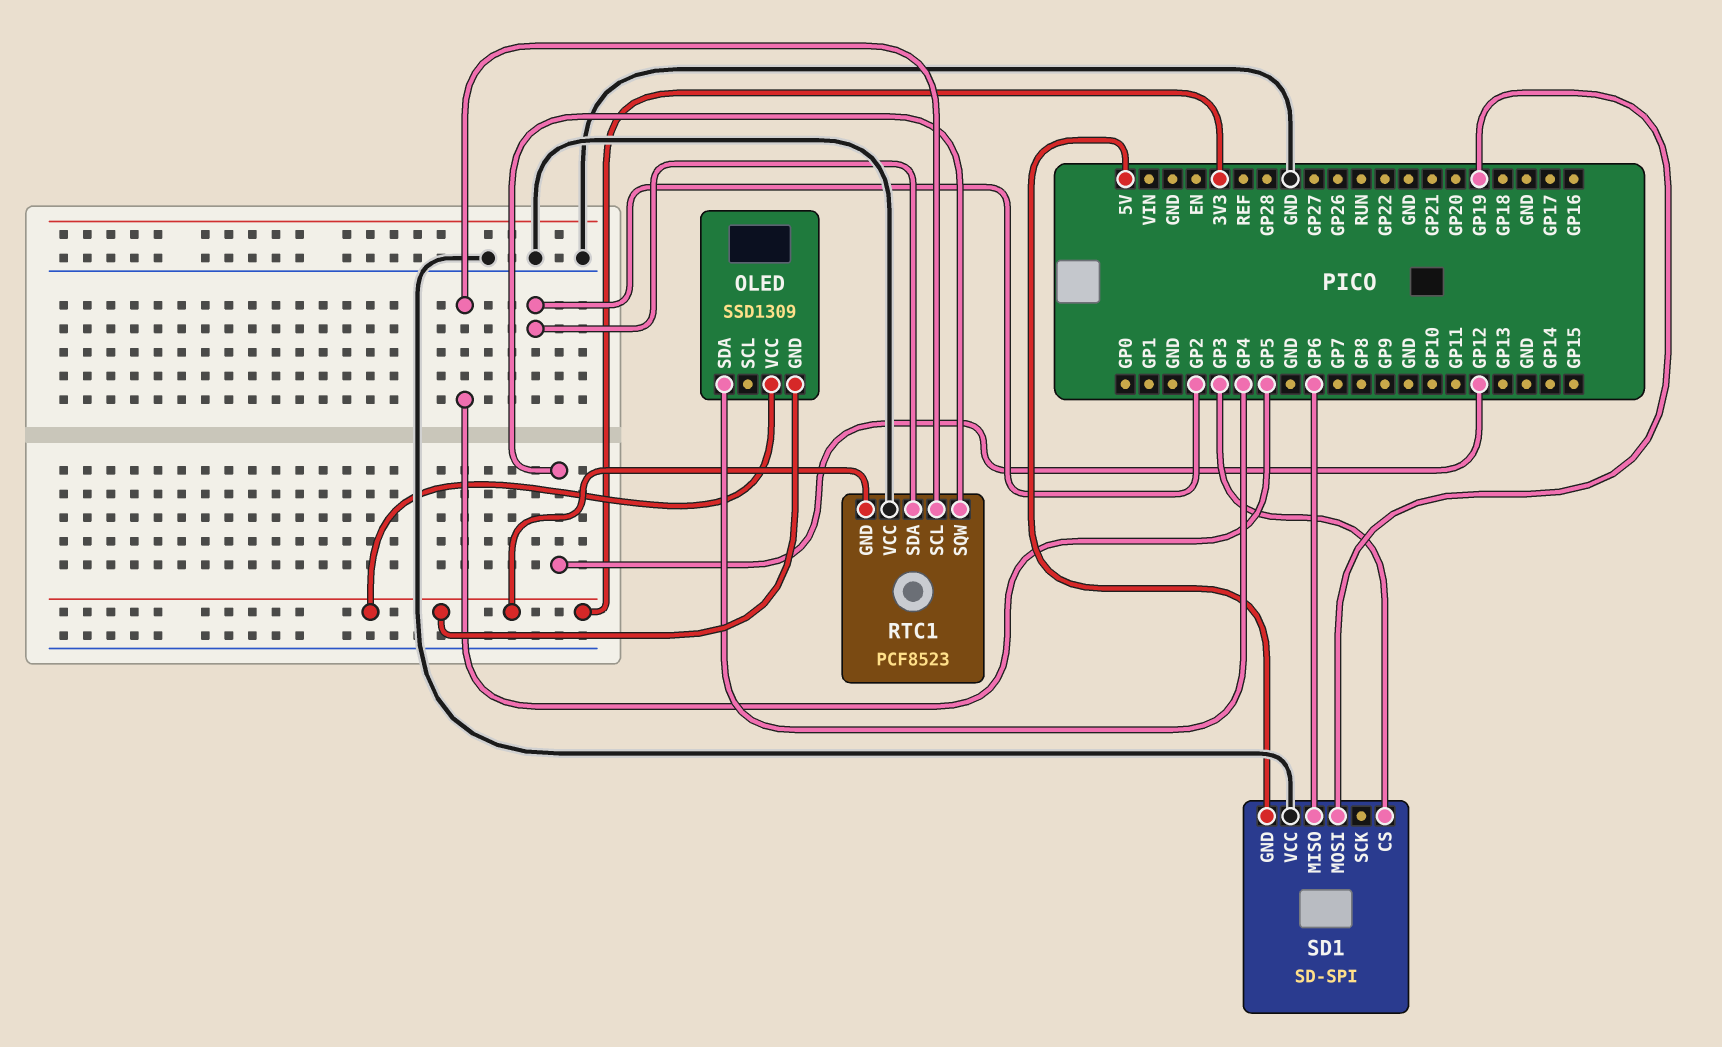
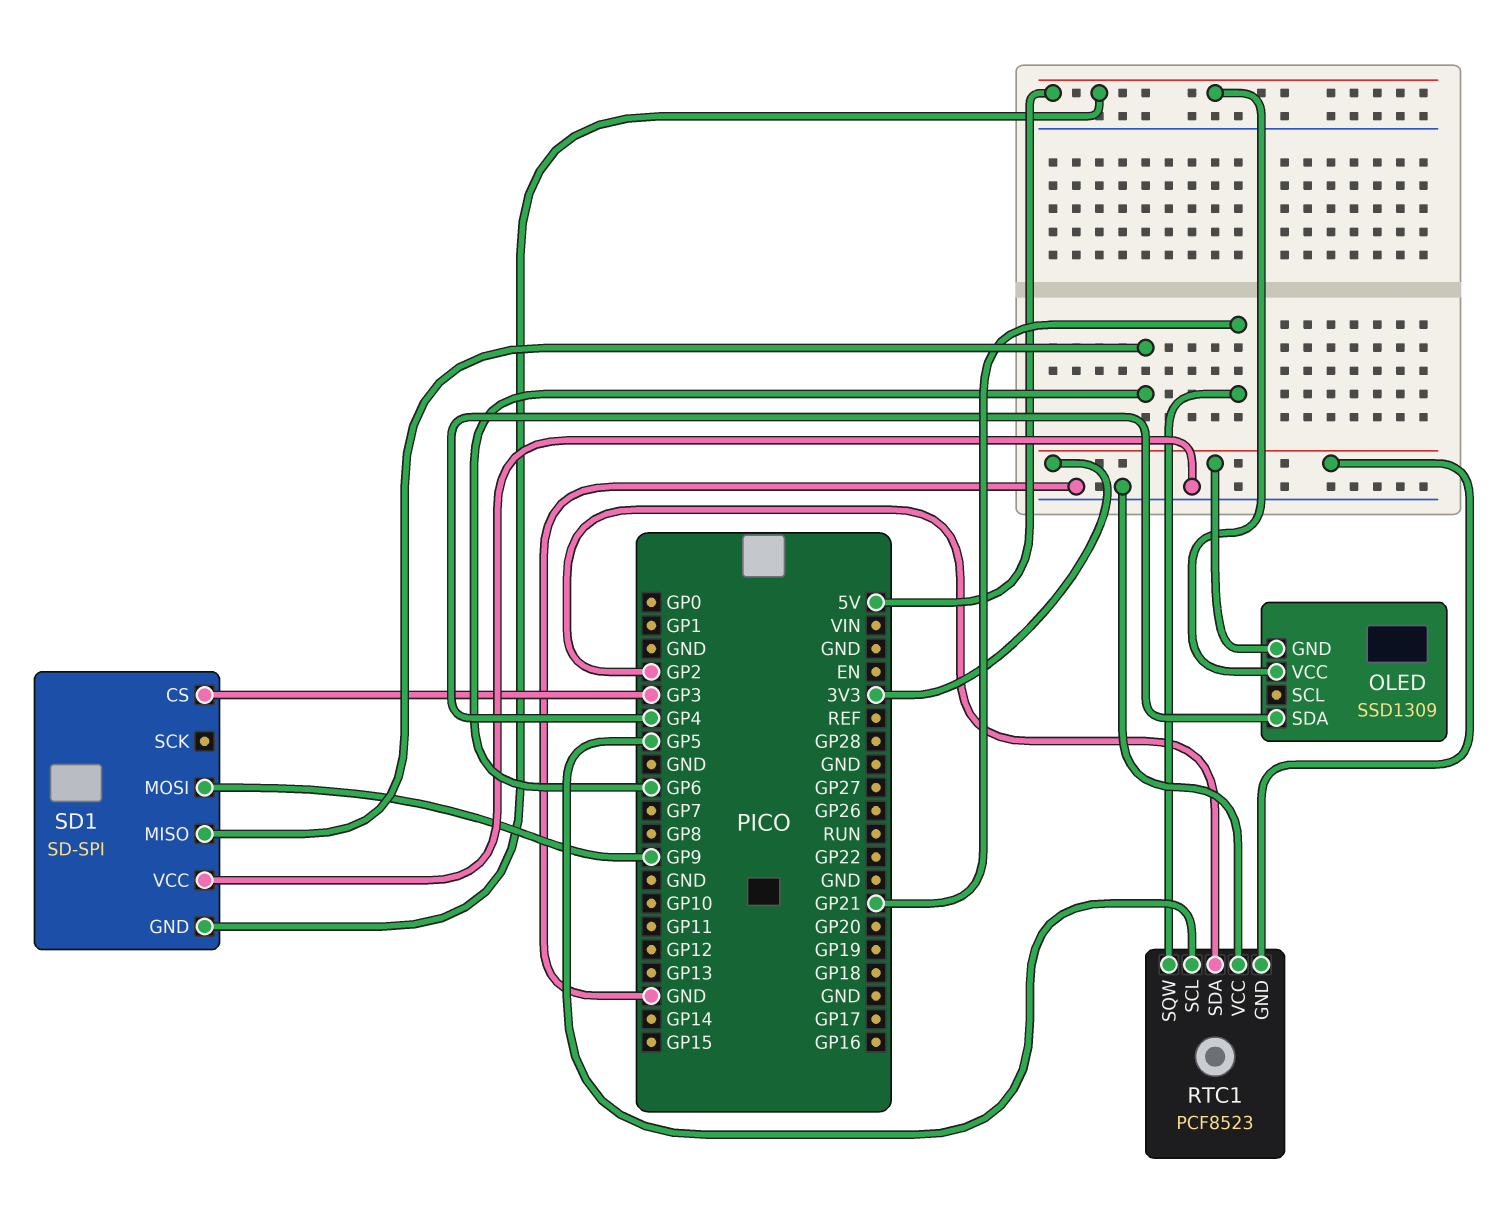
OLED pin VCC: 3V3 -> 5V
RTC1 pin SQW: GP12 -> GP21
SD1 pin MOSI: GP19 -> GP9

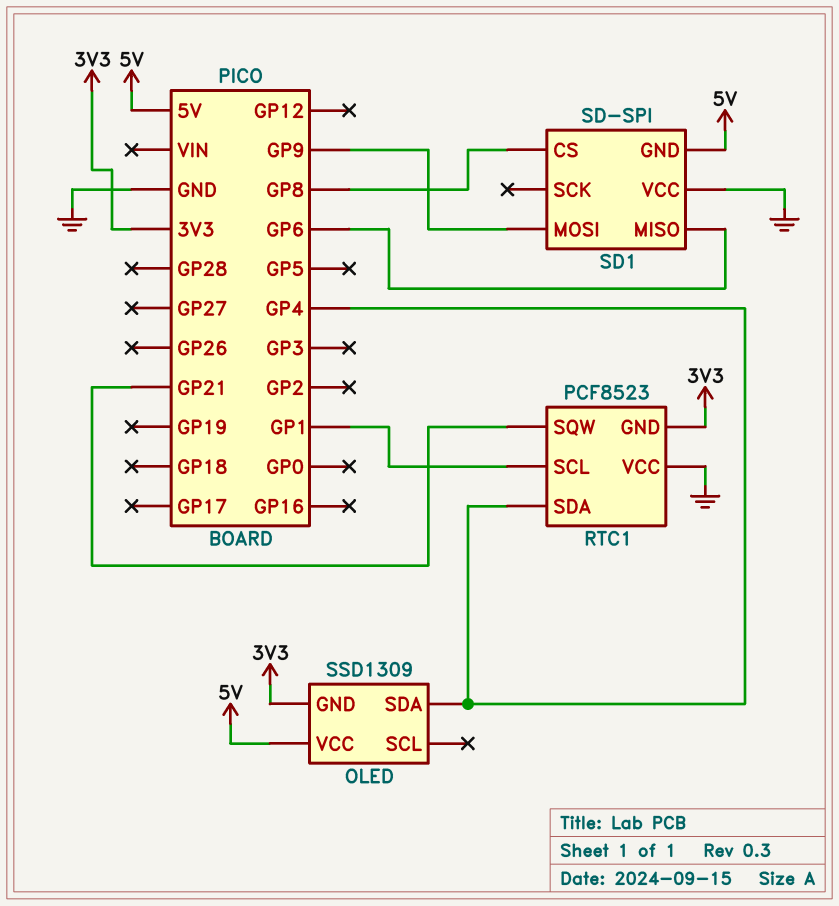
RTC1 pin SCL: GP5 -> GP1
RTC1 pin SDA: GP2 -> GP4
SD1 pin CS: GP3 -> GP8

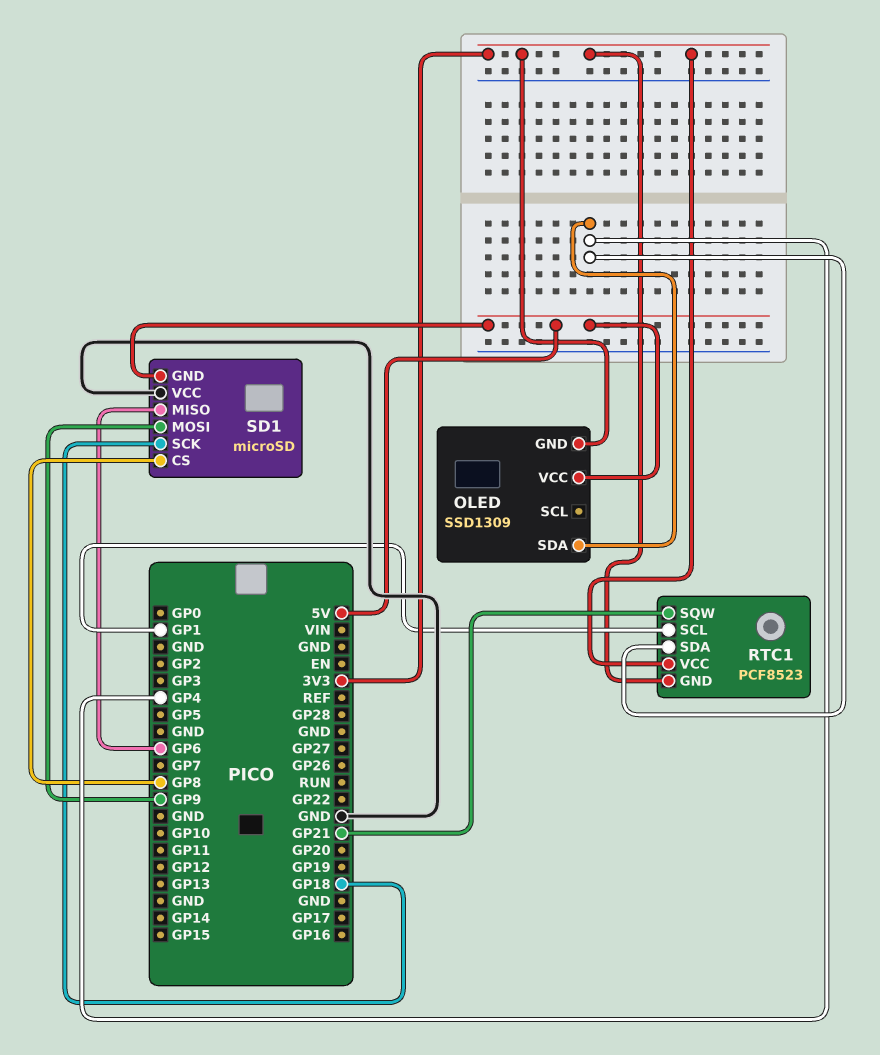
RTC1 pin VCC: GND -> 3V3
SD1: SD-SPI -> microSD
SD1 pin SCK: none -> GP18

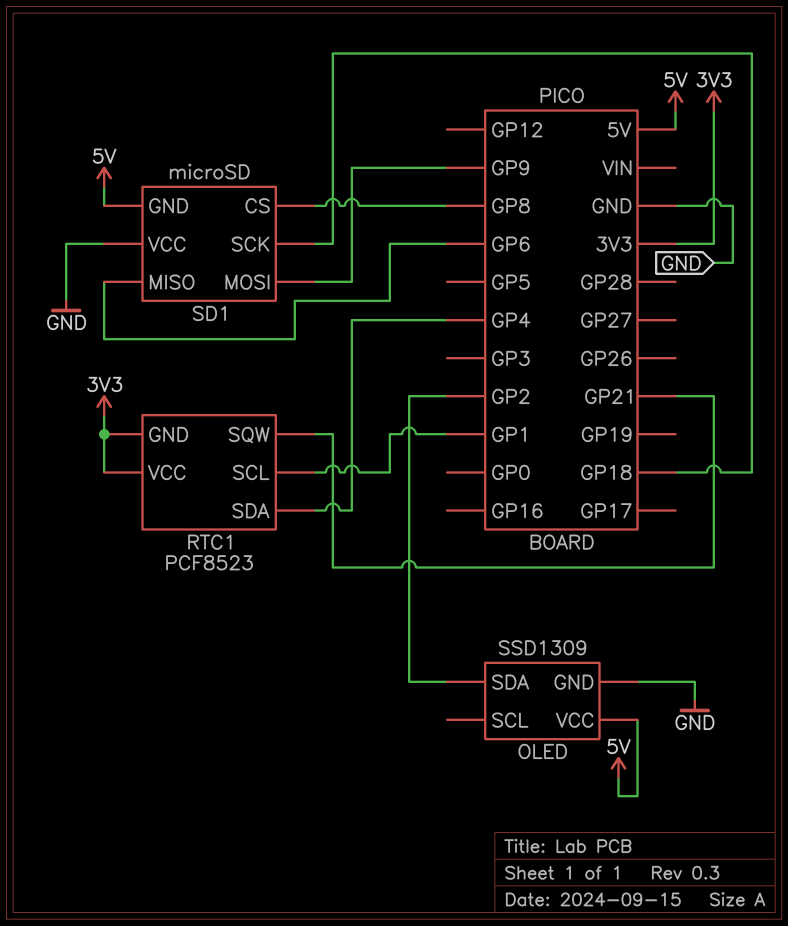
OLED pin GND: 3V3 -> GND
OLED pin SDA: GP4 -> GP2

